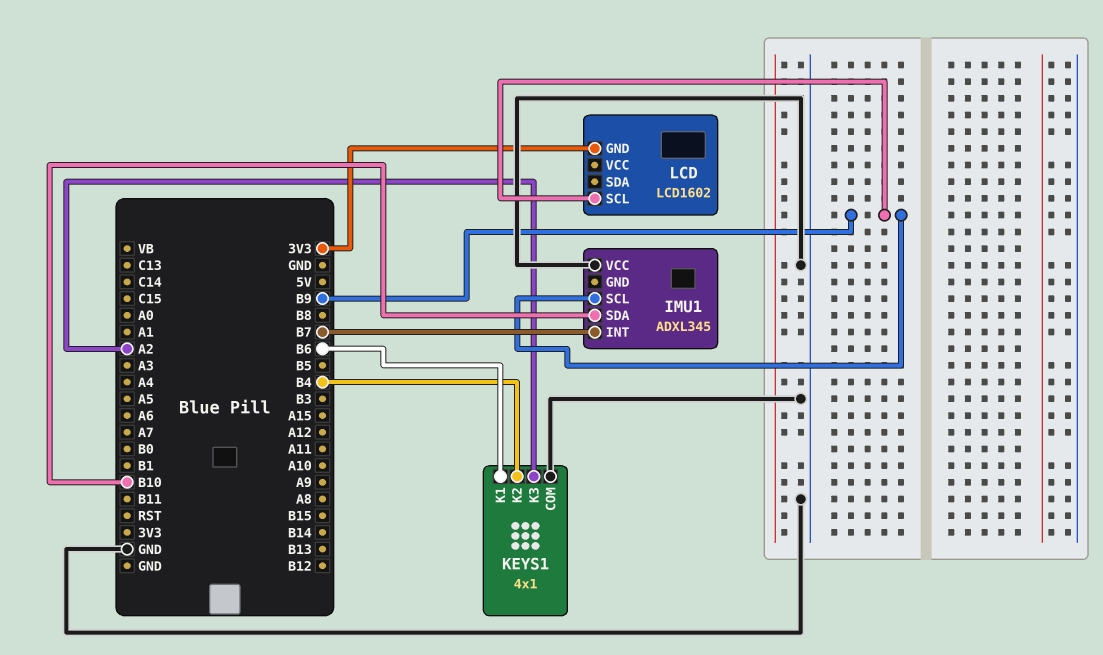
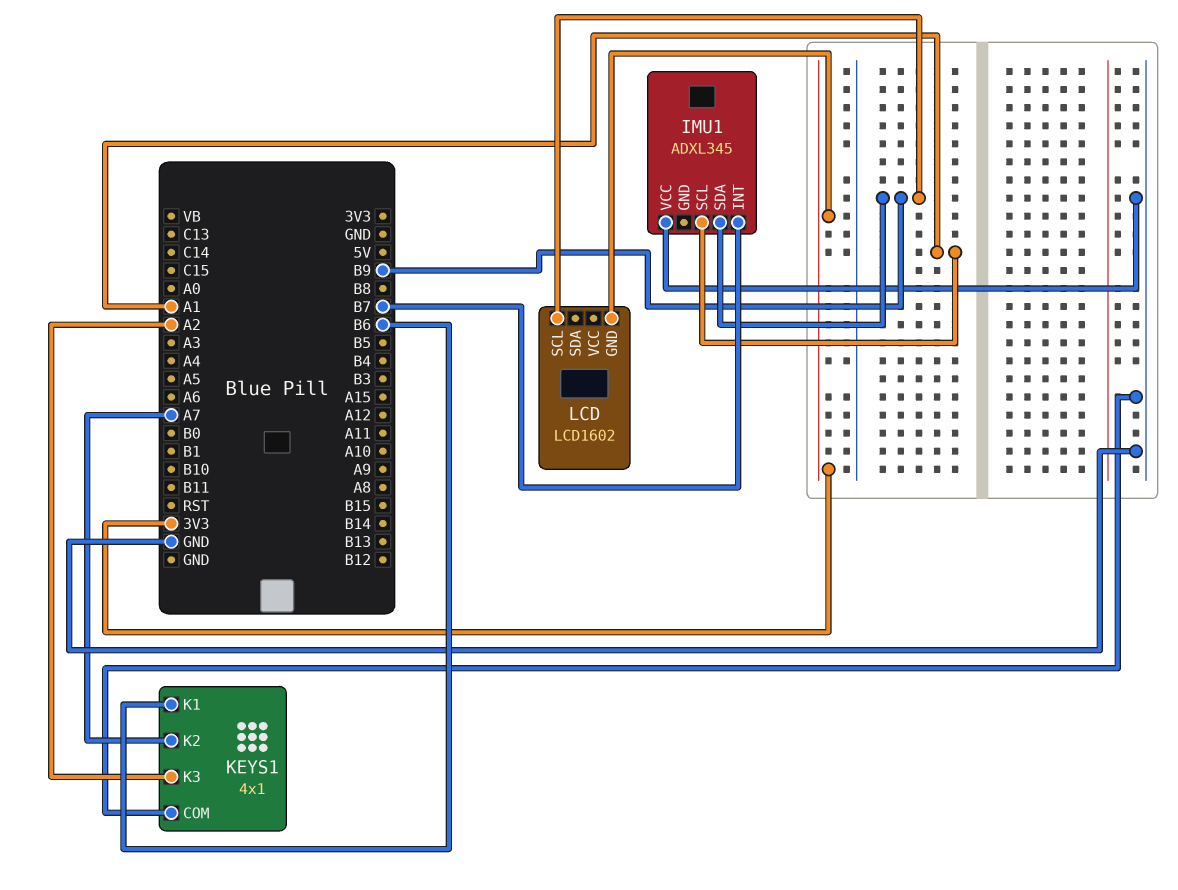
IMU1 pin SCL: B9 -> A1
IMU1 pin SDA: B10 -> B9
KEYS1 pin K2: B4 -> A7

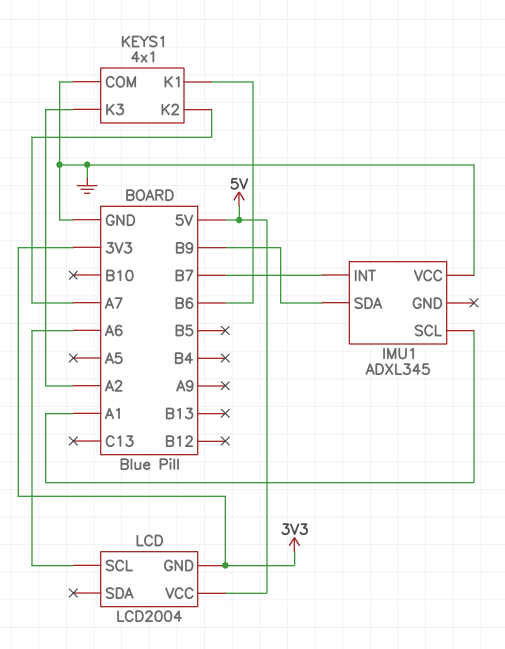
LCD: LCD1602 -> LCD2004
LCD pin SCL: B9 -> A6
LCD pin VCC: none -> 5V

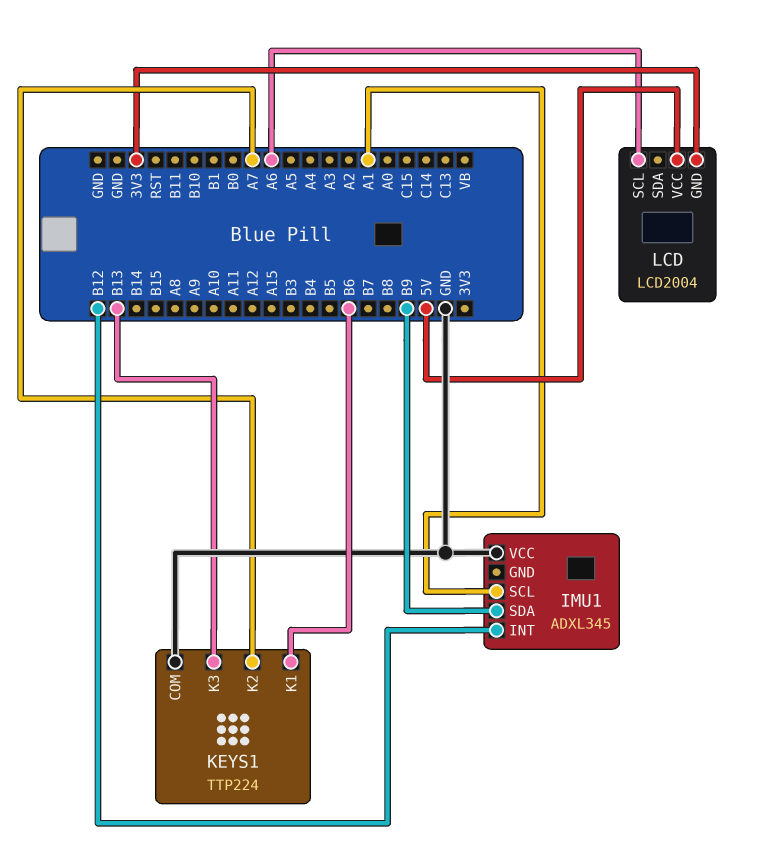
IMU1 pin INT: B7 -> B12
KEYS1: 4x1 -> TTP224
KEYS1 pin K3: A2 -> B13

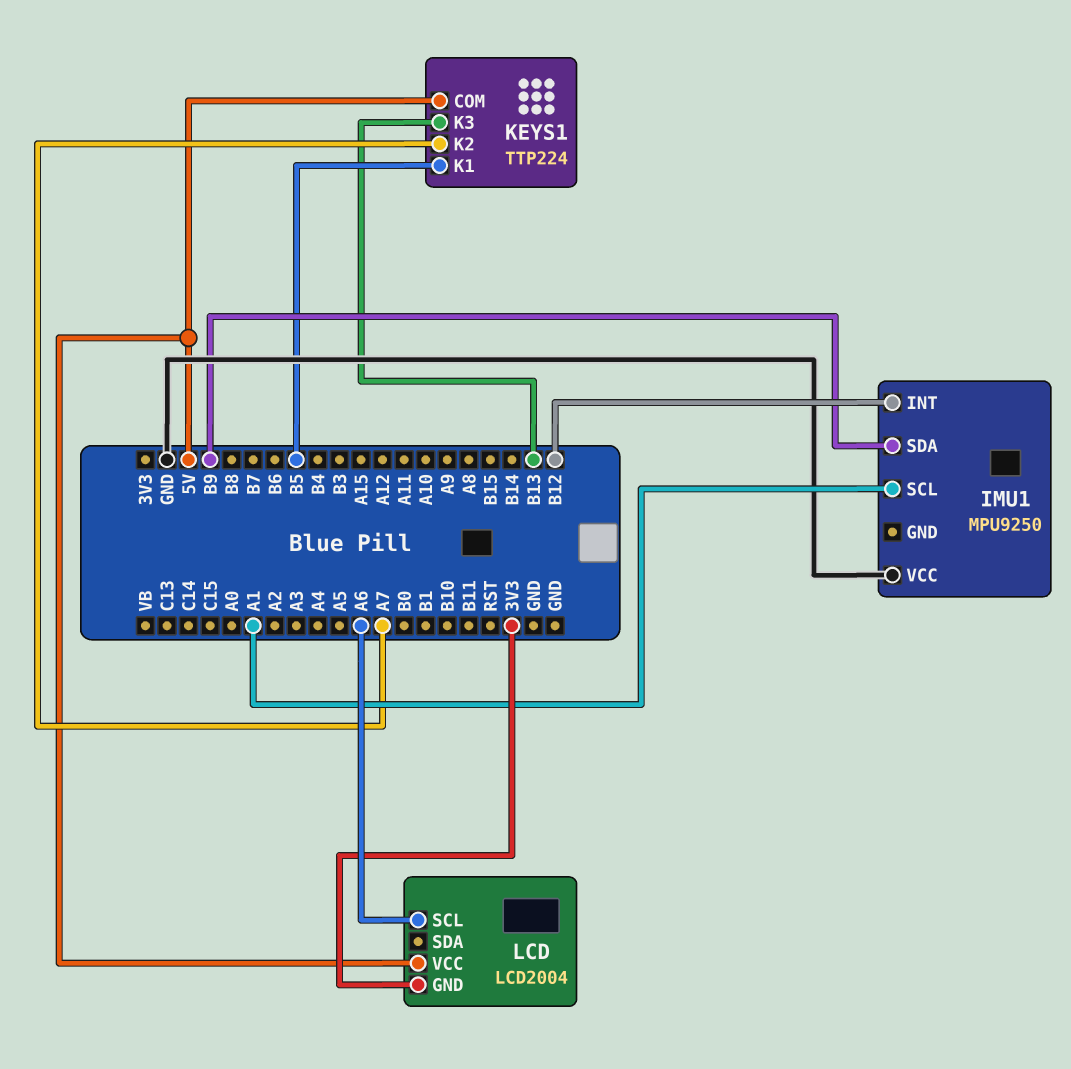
IMU1: ADXL345 -> MPU9250
KEYS1 pin COM: GND -> 5V
KEYS1 pin K1: B6 -> B5

